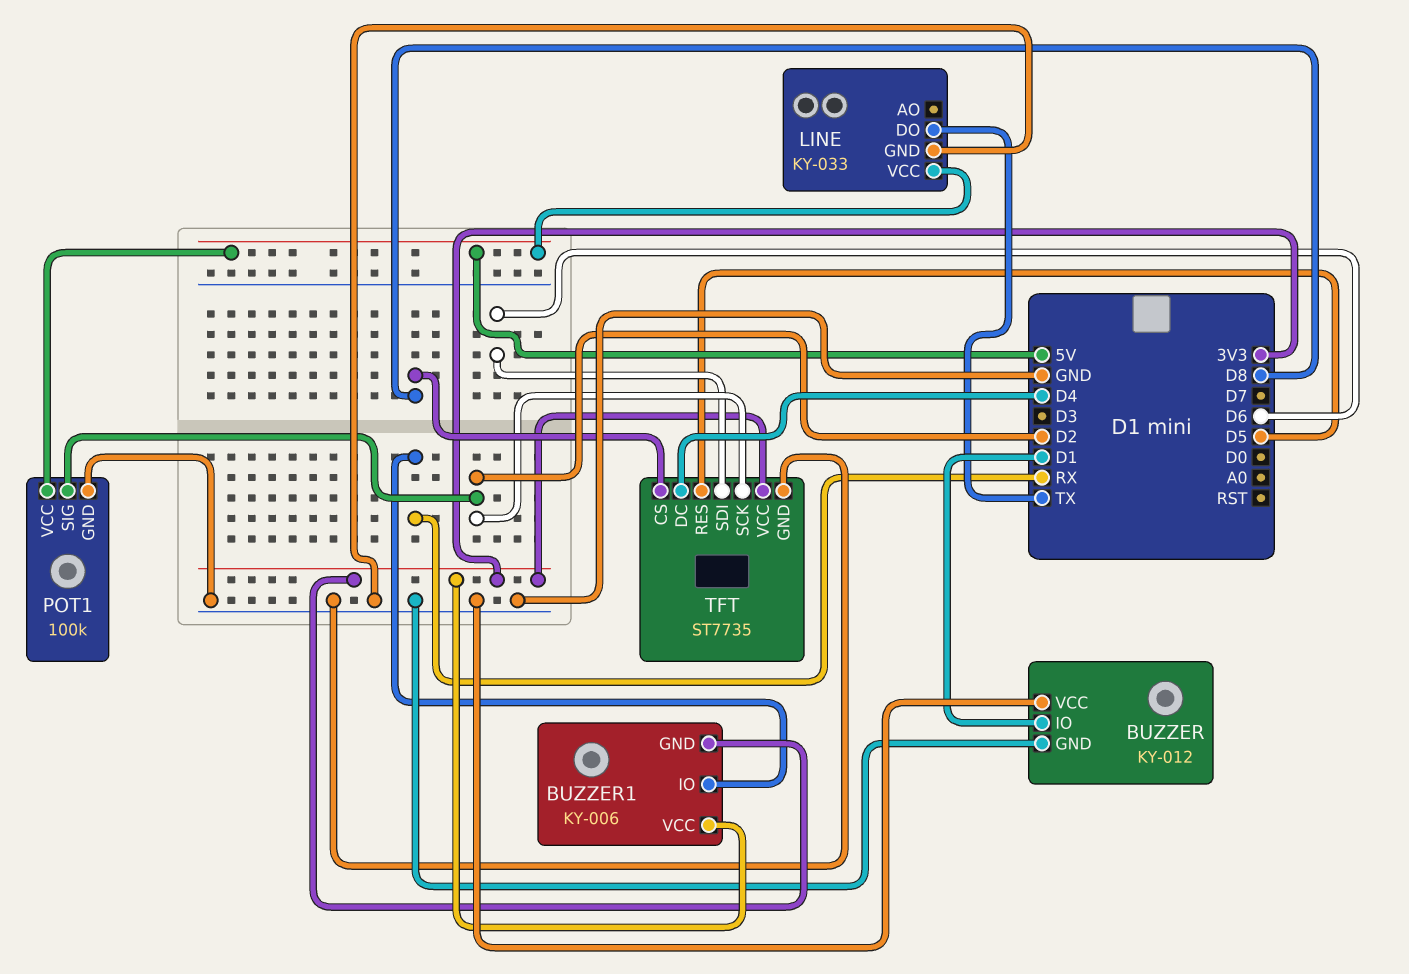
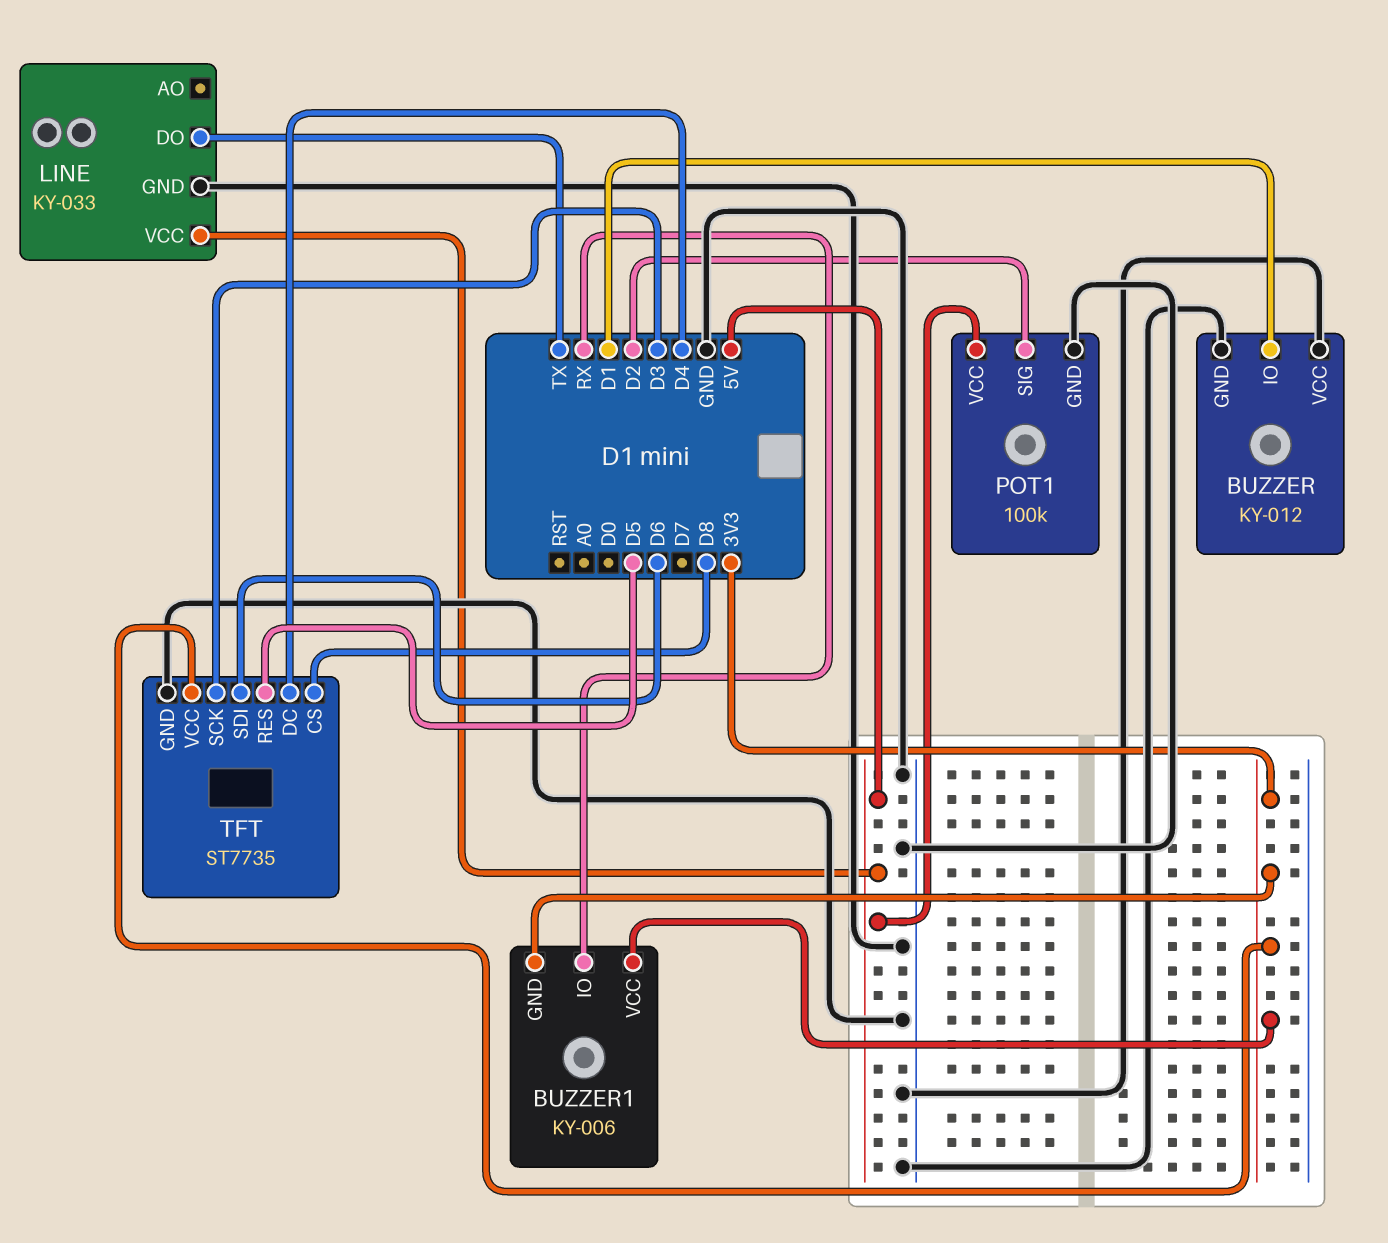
TFT pin SCK: D2 -> D3

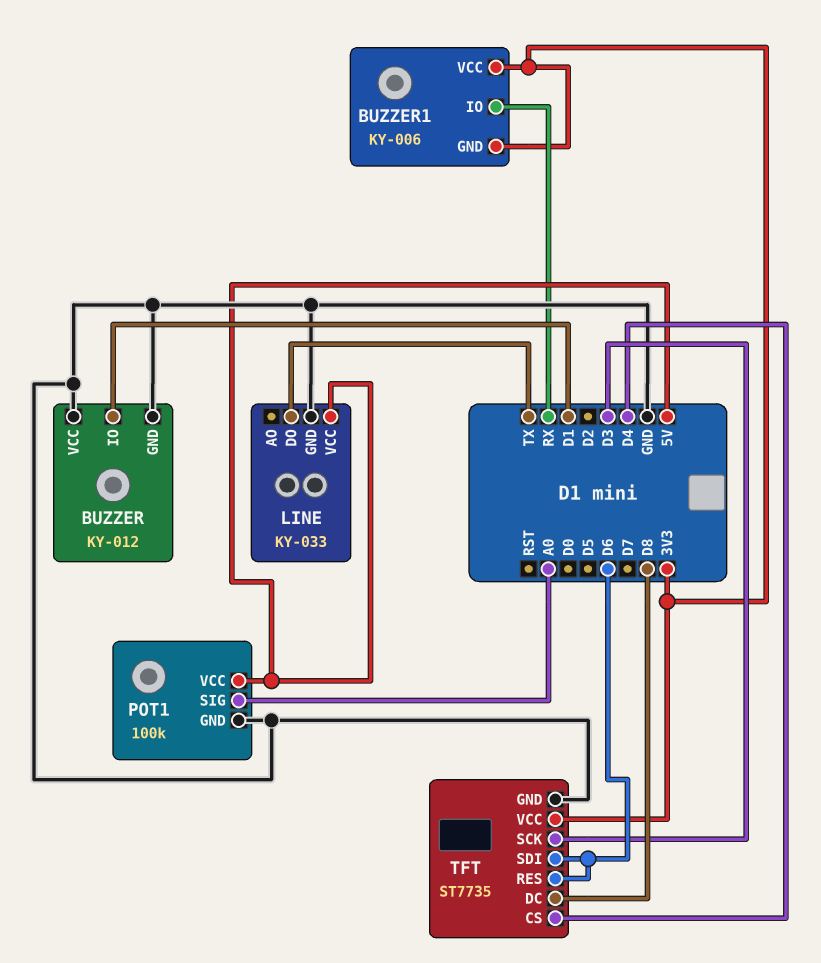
POT1 pin SIG: D2 -> A0
TFT pin CS: D8 -> D4
TFT pin DC: D4 -> D8
TFT pin RES: D5 -> D6

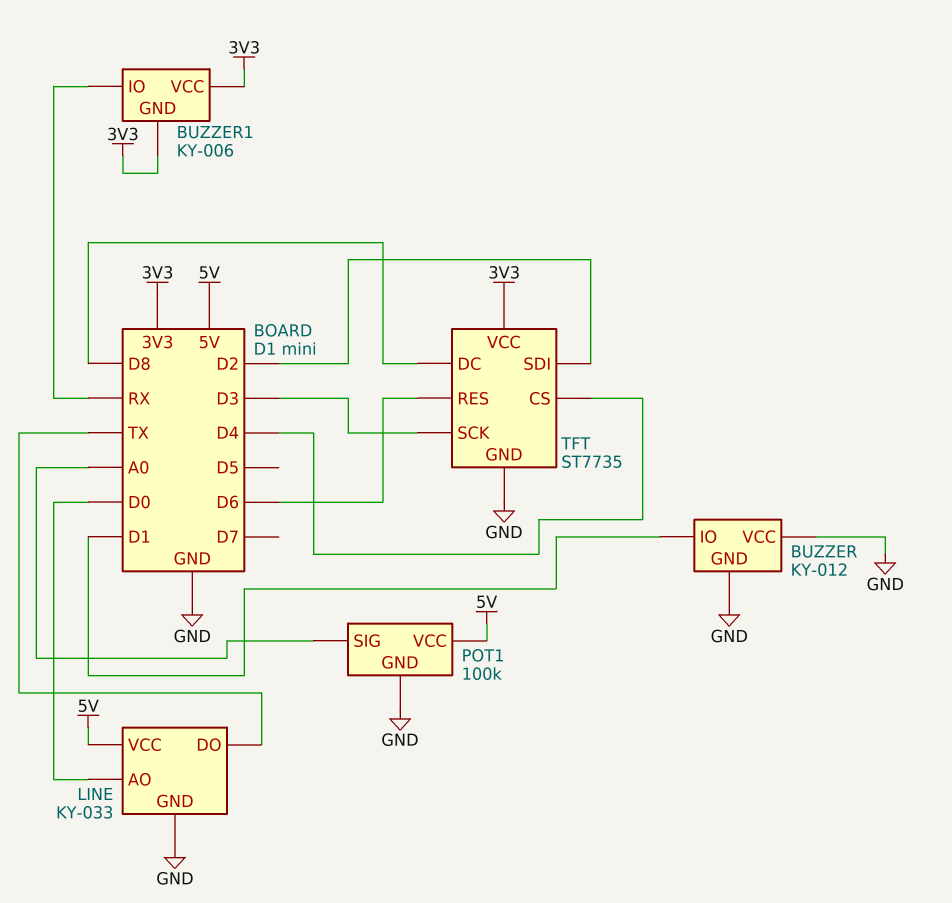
LINE pin AO: none -> D0
TFT pin SDI: D6 -> D2

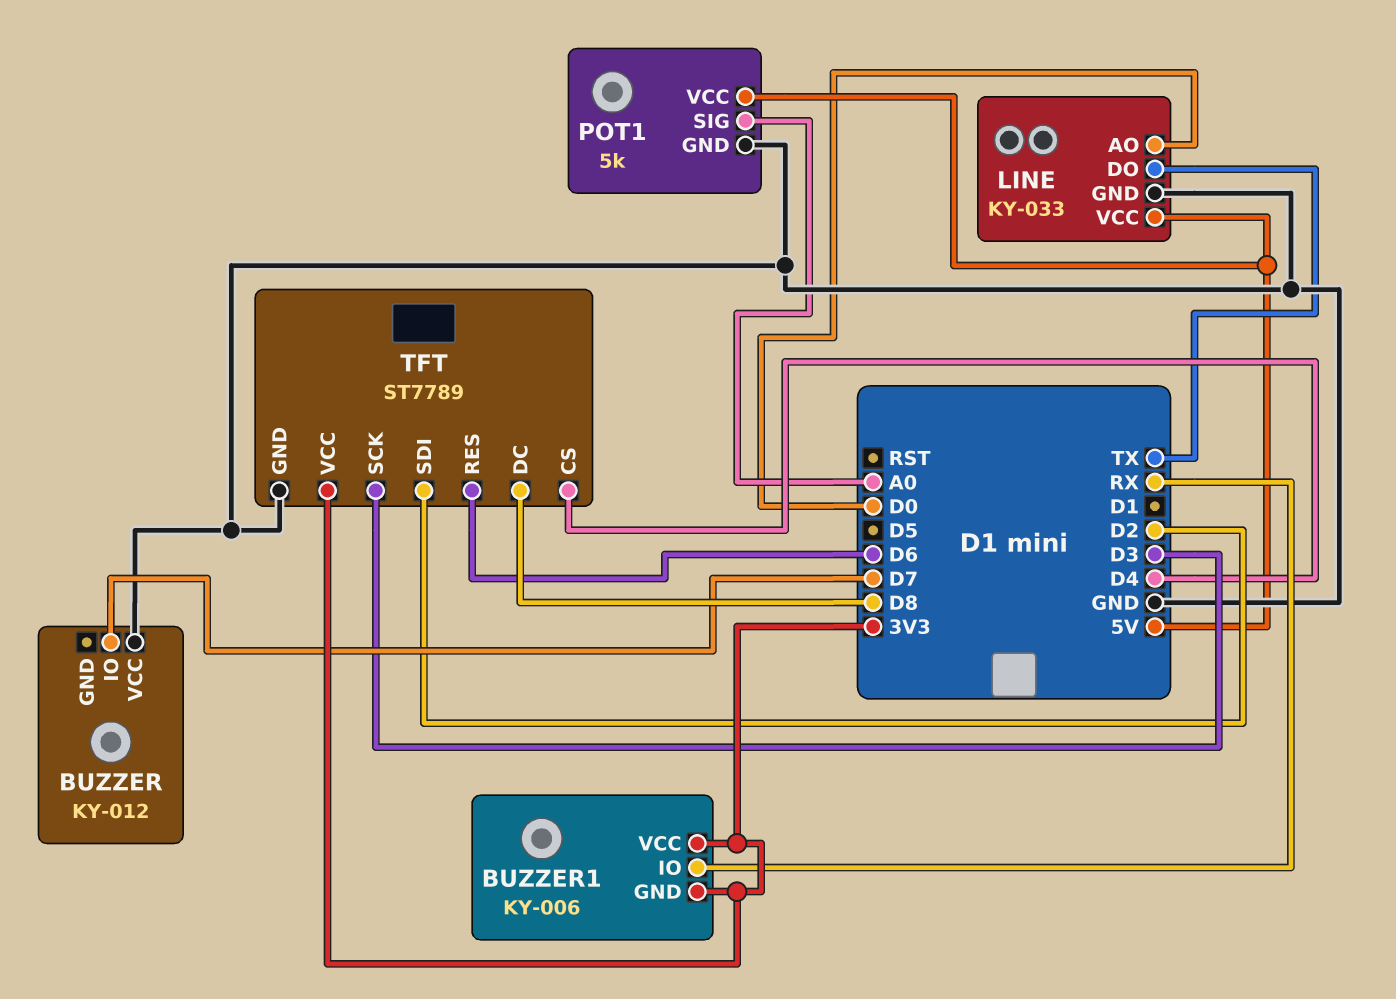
BUZZER pin GND: GND -> none
BUZZER pin IO: D1 -> D7
POT1: 100k -> 5k
TFT: ST7735 -> ST7789

